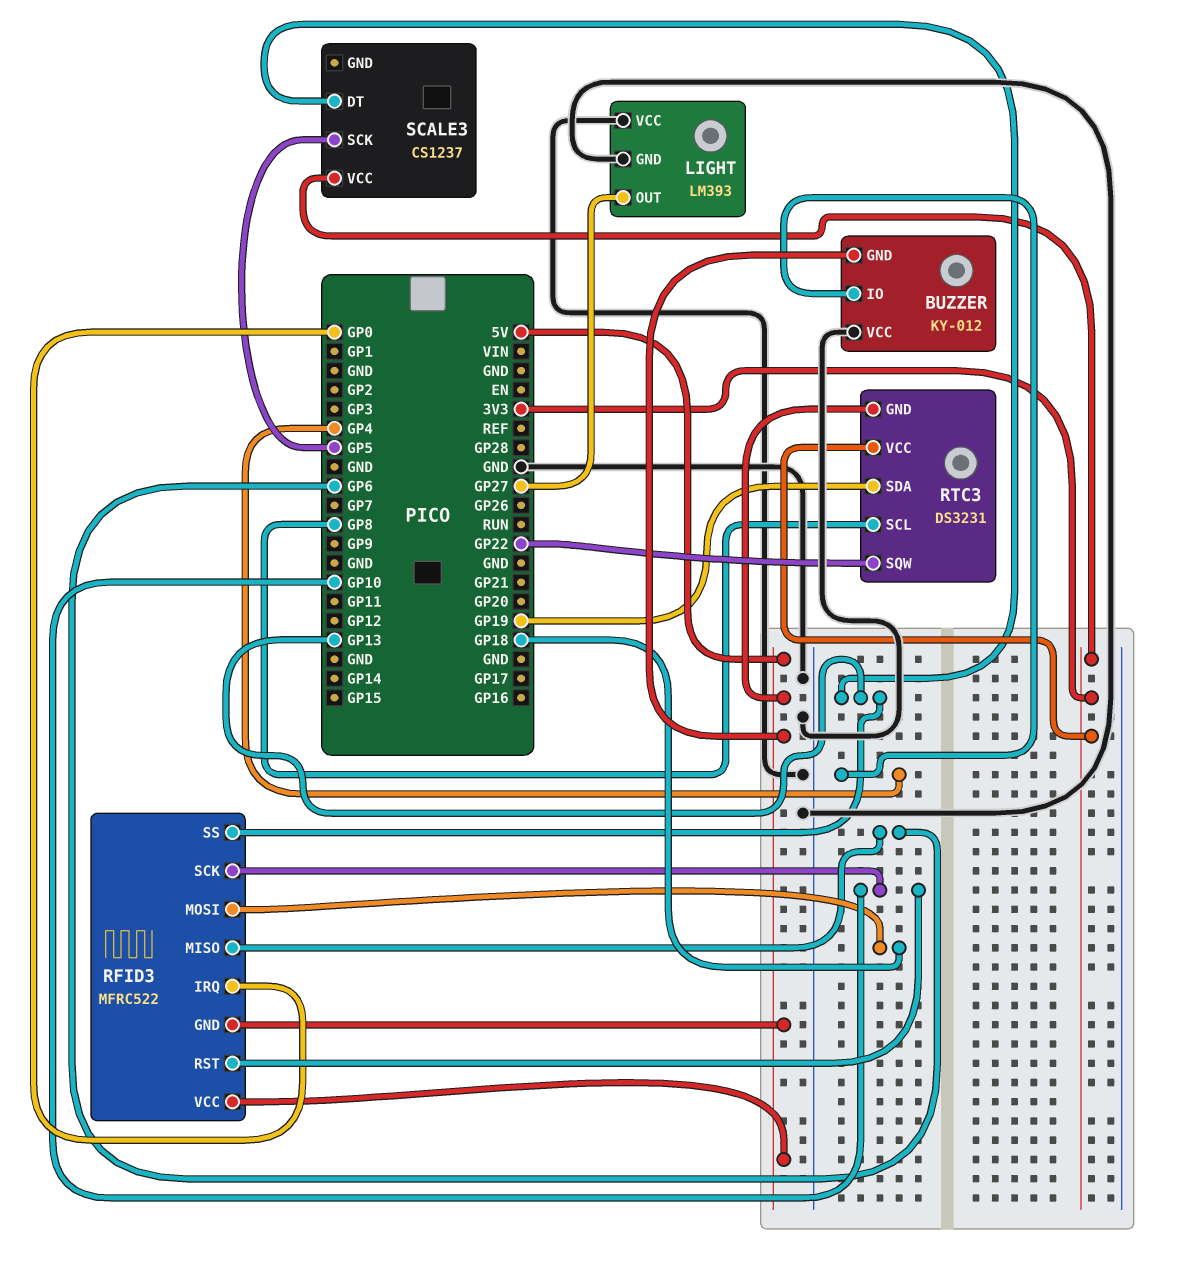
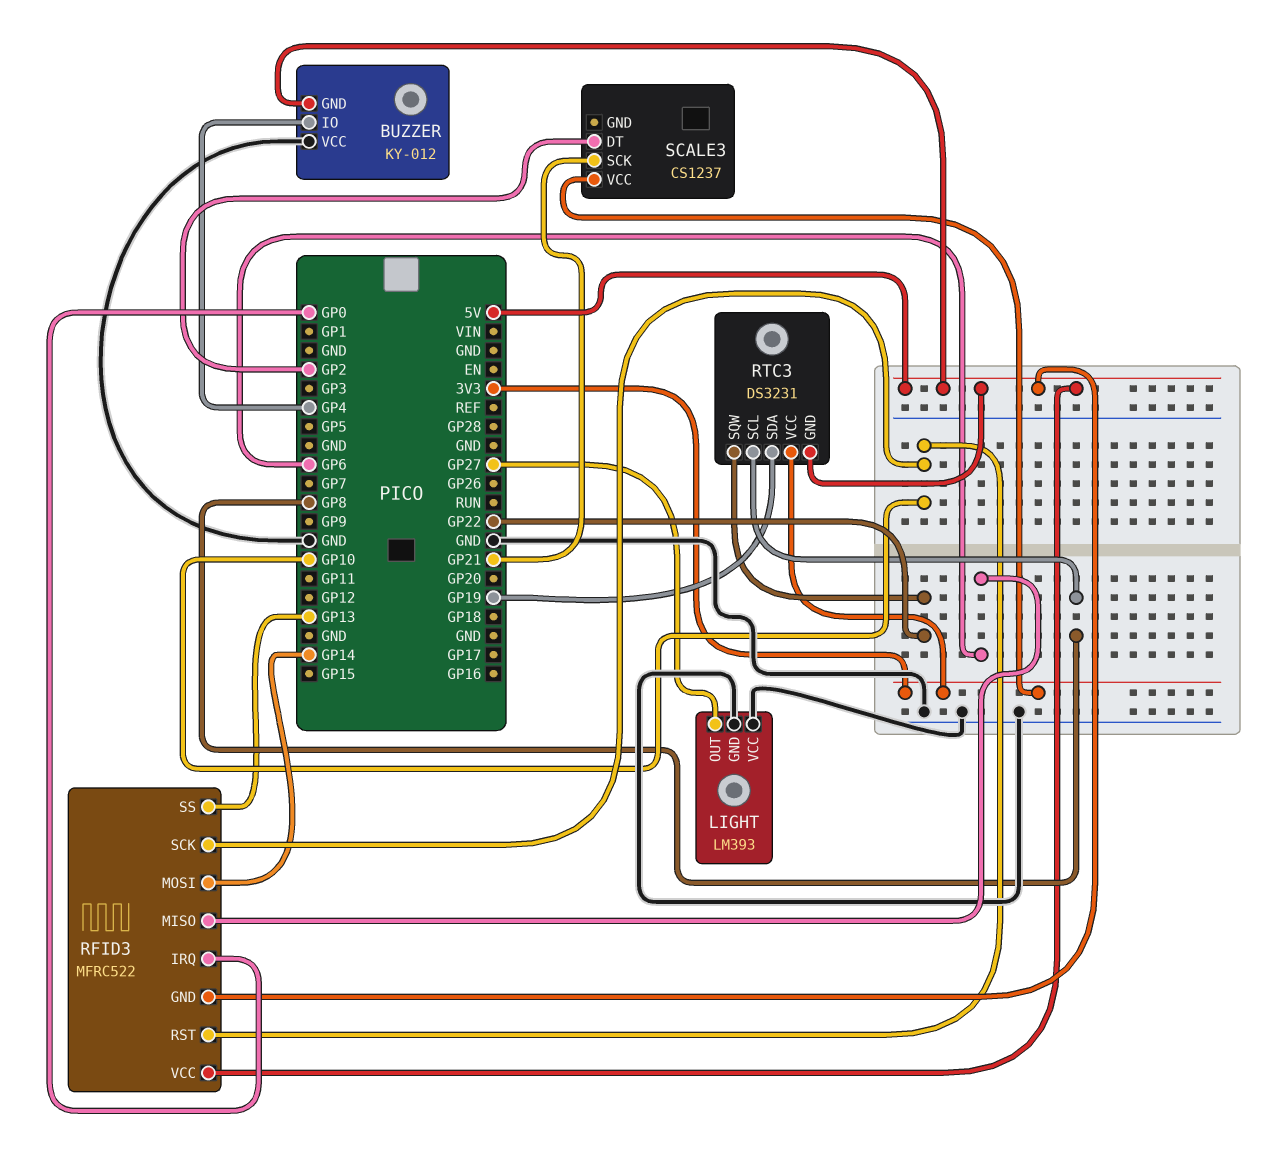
RFID3 pin MOSI: GP18 -> GP14
SCALE3 pin DT: GP13 -> GP2
SCALE3 pin SCK: GP5 -> GP21

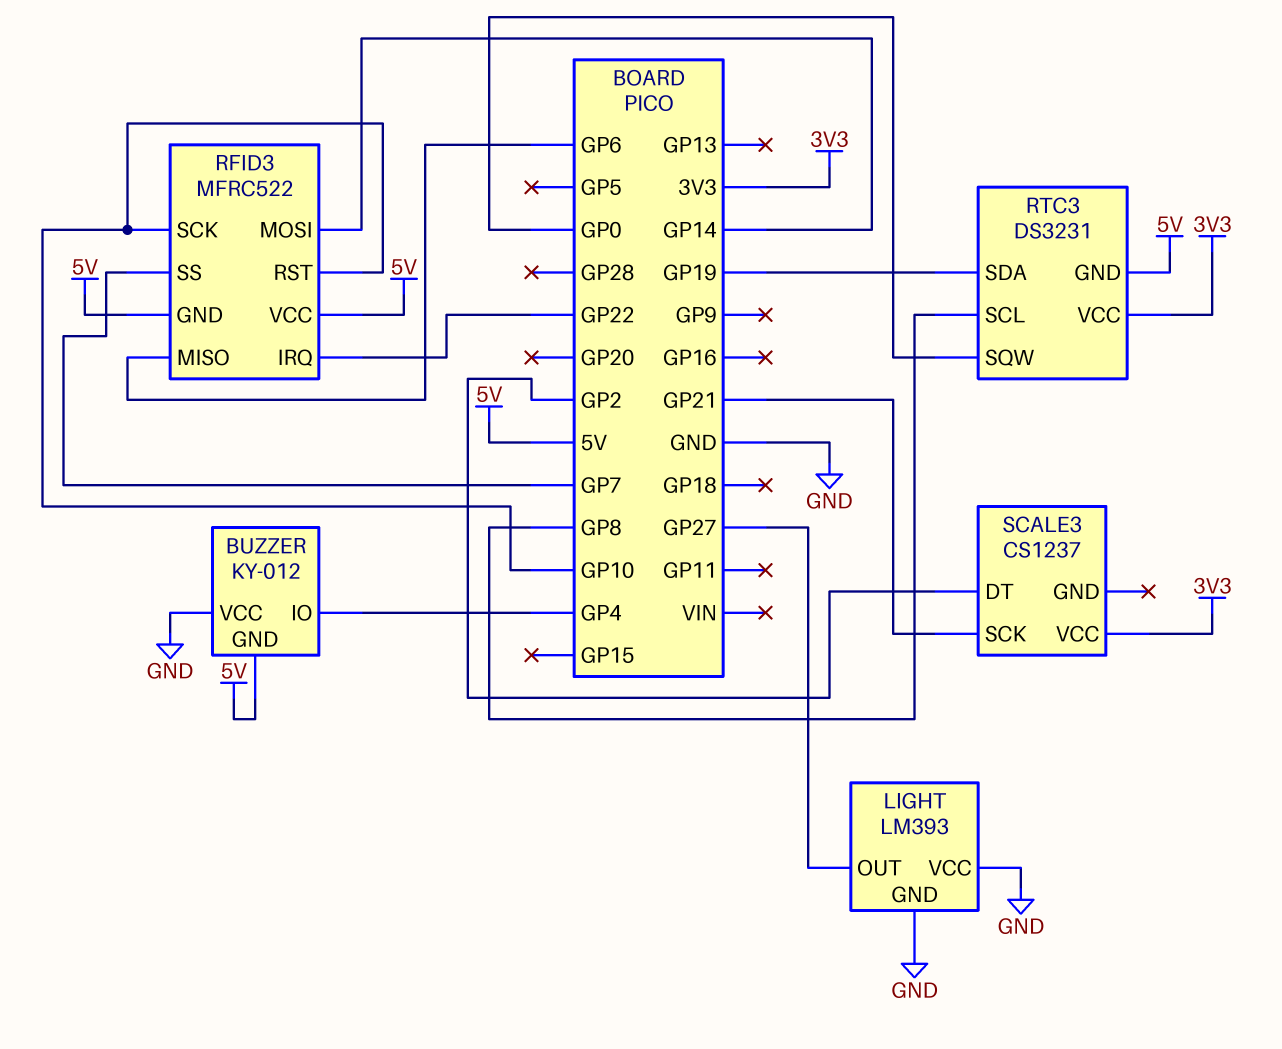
RFID3 pin IRQ: GP0 -> GP22
RFID3 pin SS: GP13 -> GP7
RTC3 pin SQW: GP22 -> GP0

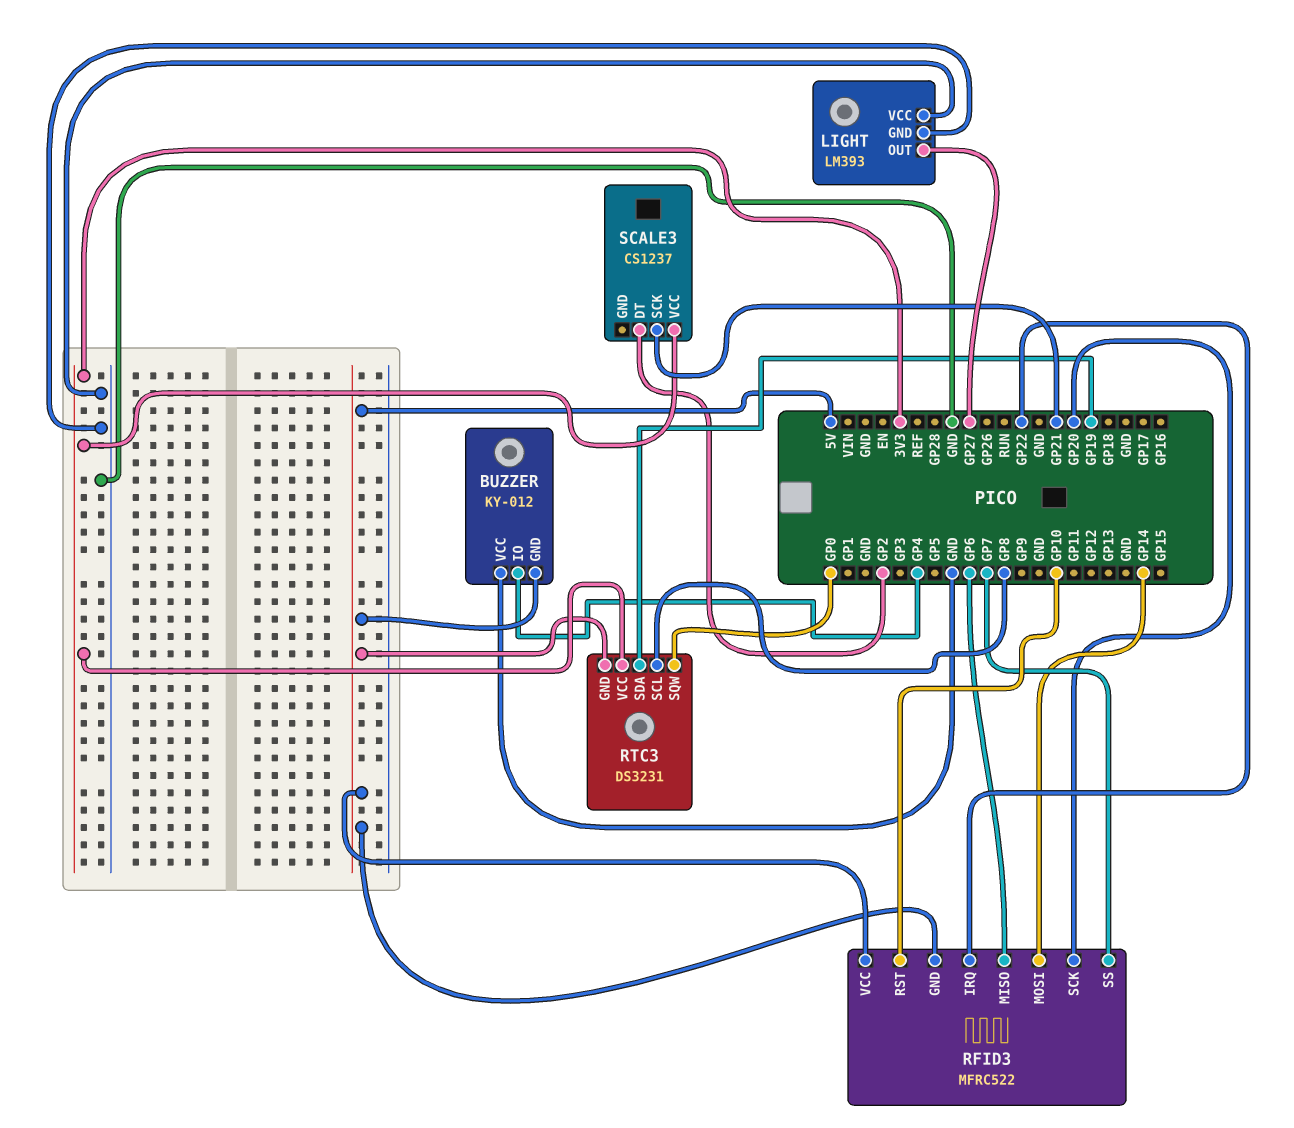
RFID3 pin SCK: GP10 -> GP20

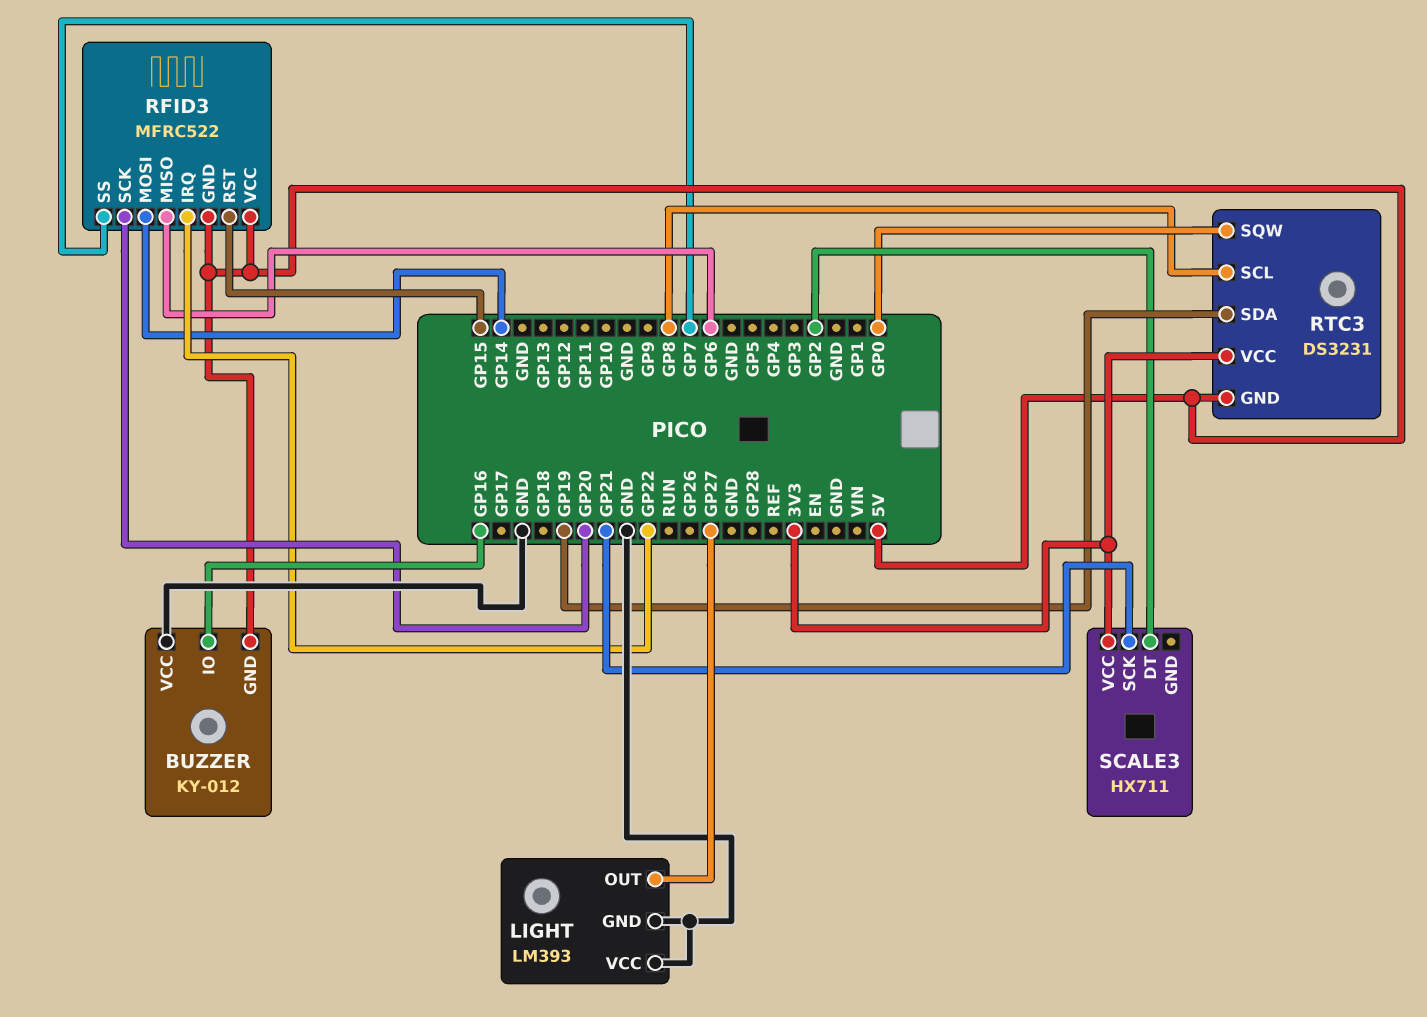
BUZZER pin IO: GP4 -> GP16
RFID3 pin RST: GP10 -> GP15
SCALE3: CS1237 -> HX711

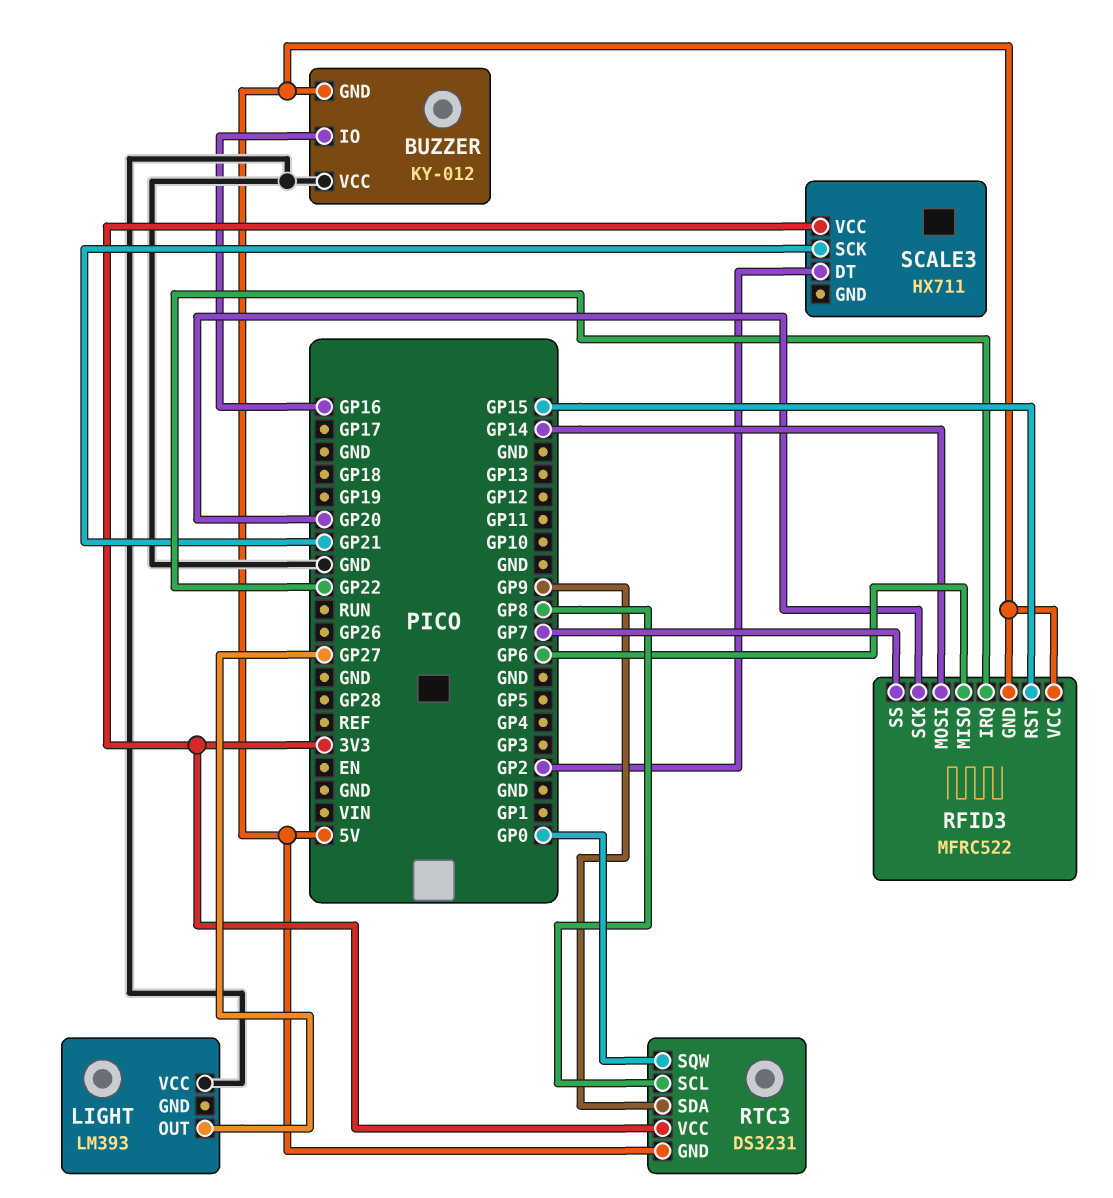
LIGHT pin GND: GND -> none
RTC3 pin SDA: GP19 -> GP9

